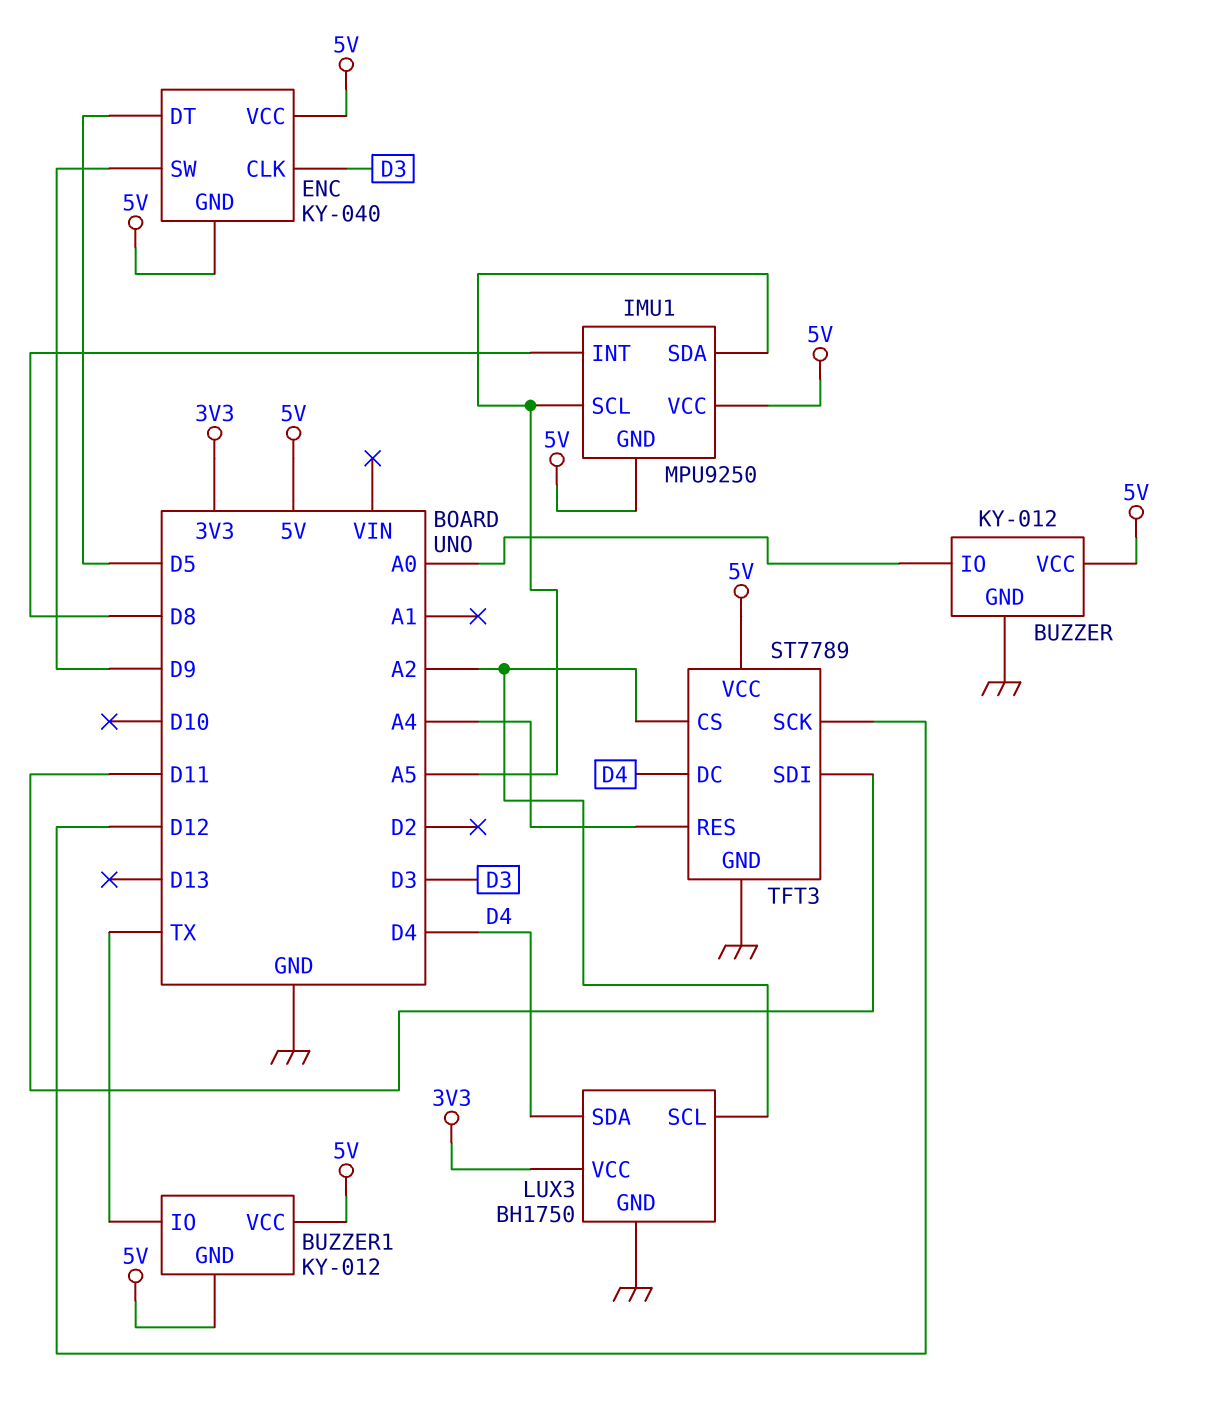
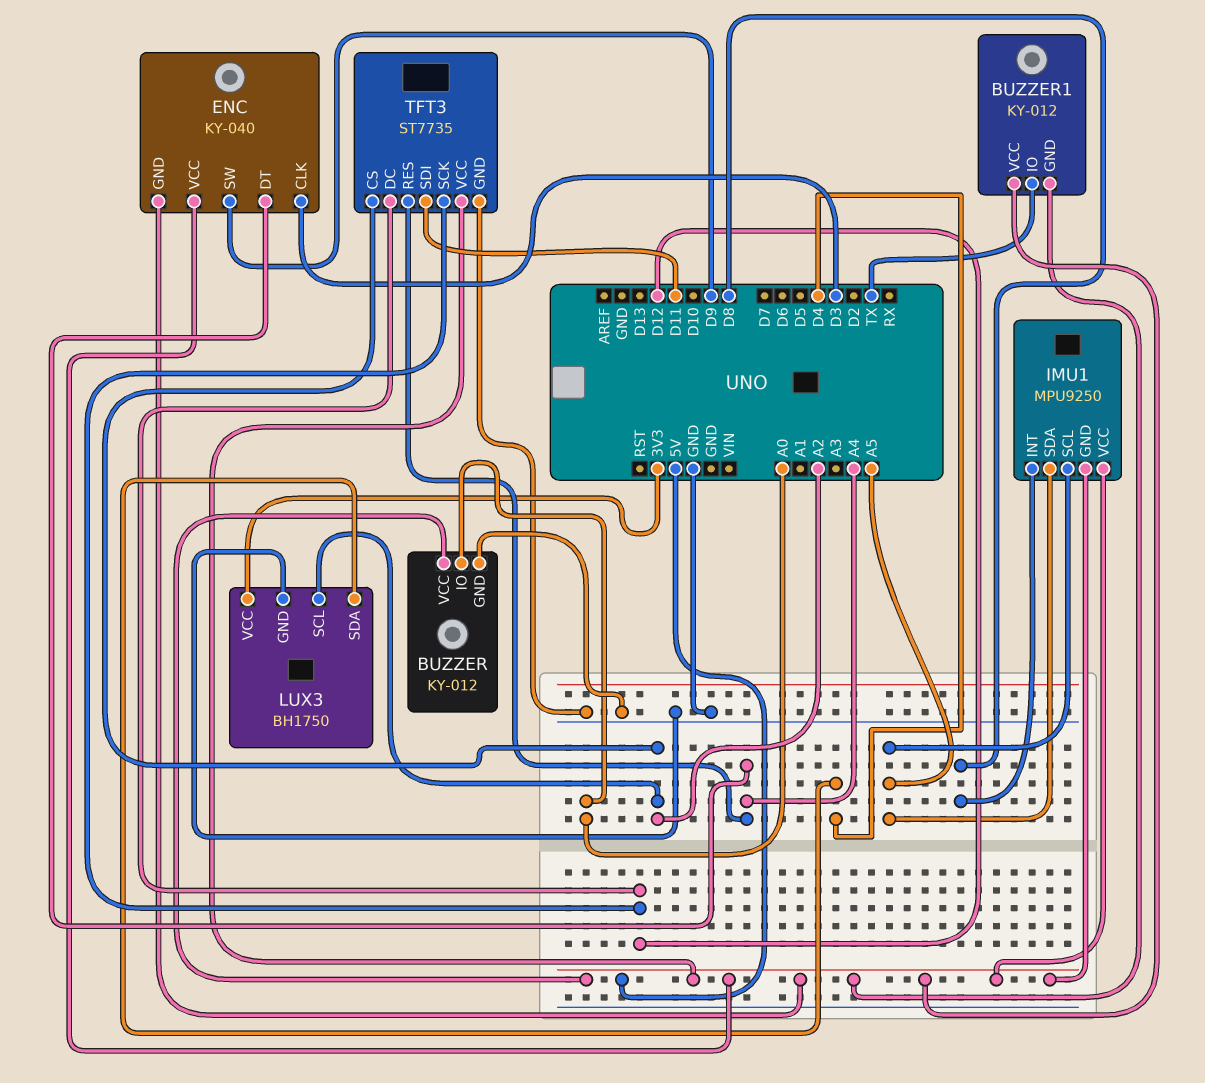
ENC pin DT: D5 -> A4
TFT3: ST7789 -> ST7735
TFT3 pin DC: D4 -> D12

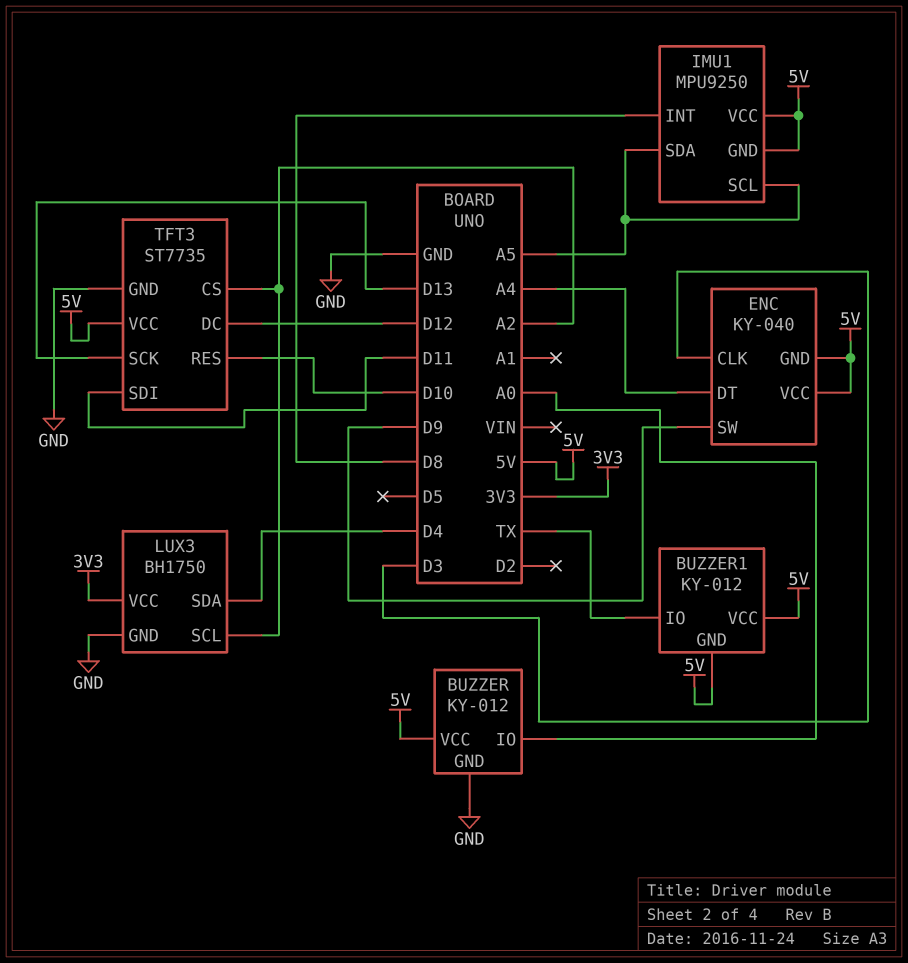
TFT3 pin RES: A4 -> D10
TFT3 pin SCK: D12 -> D13

